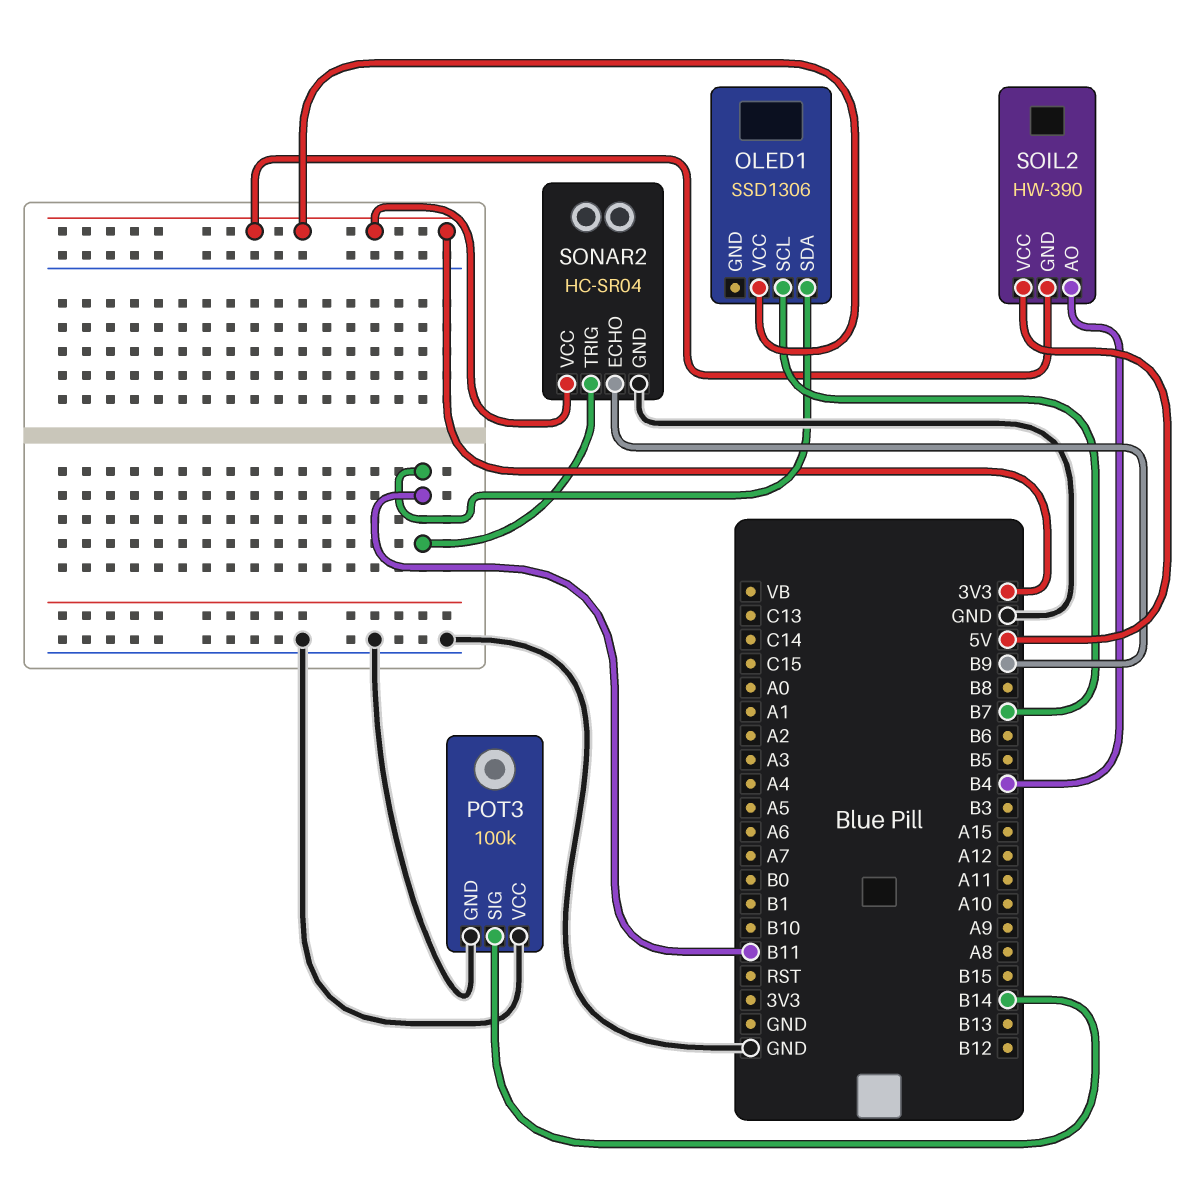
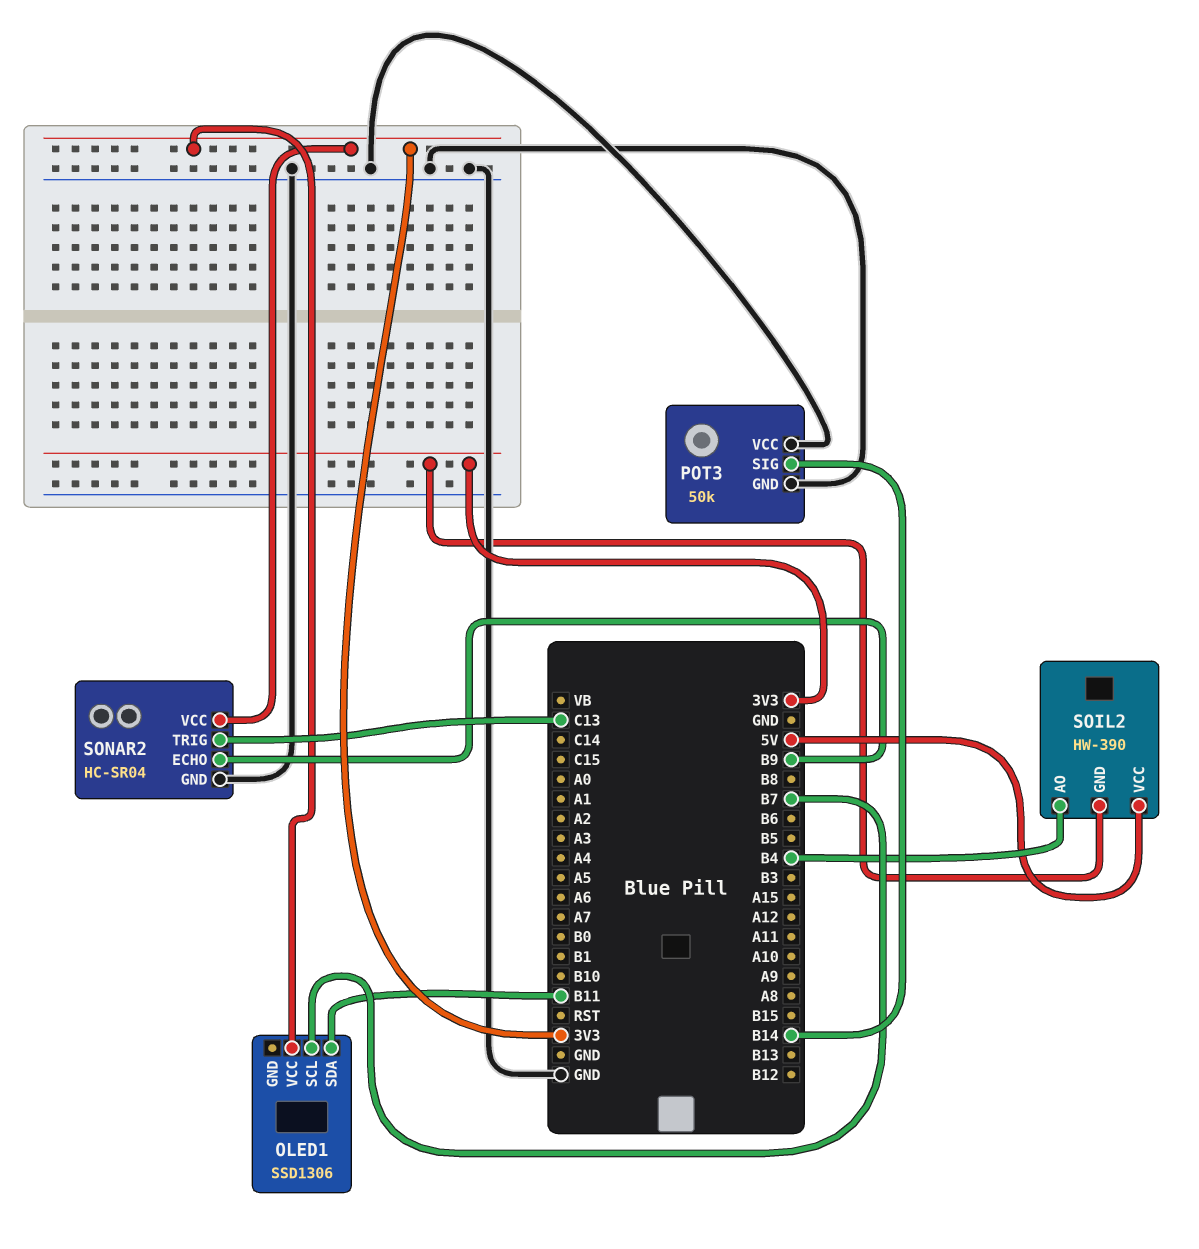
POT3: 100k -> 50k
SONAR2 pin TRIG: B11 -> C13

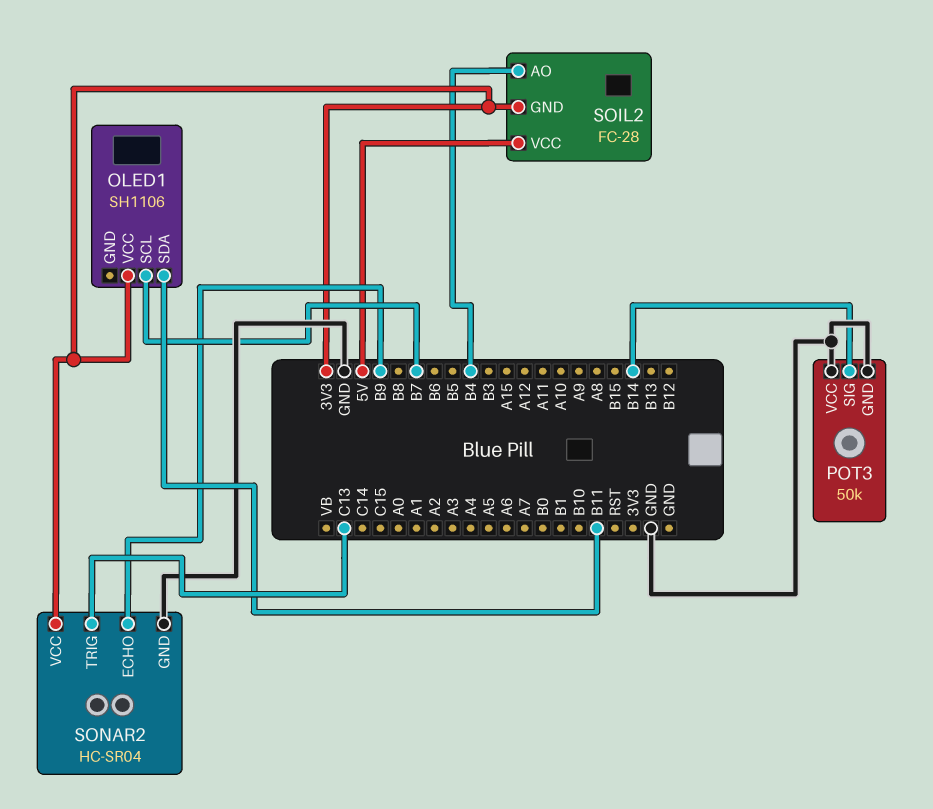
OLED1: SSD1306 -> SH1106
SOIL2: HW-390 -> FC-28

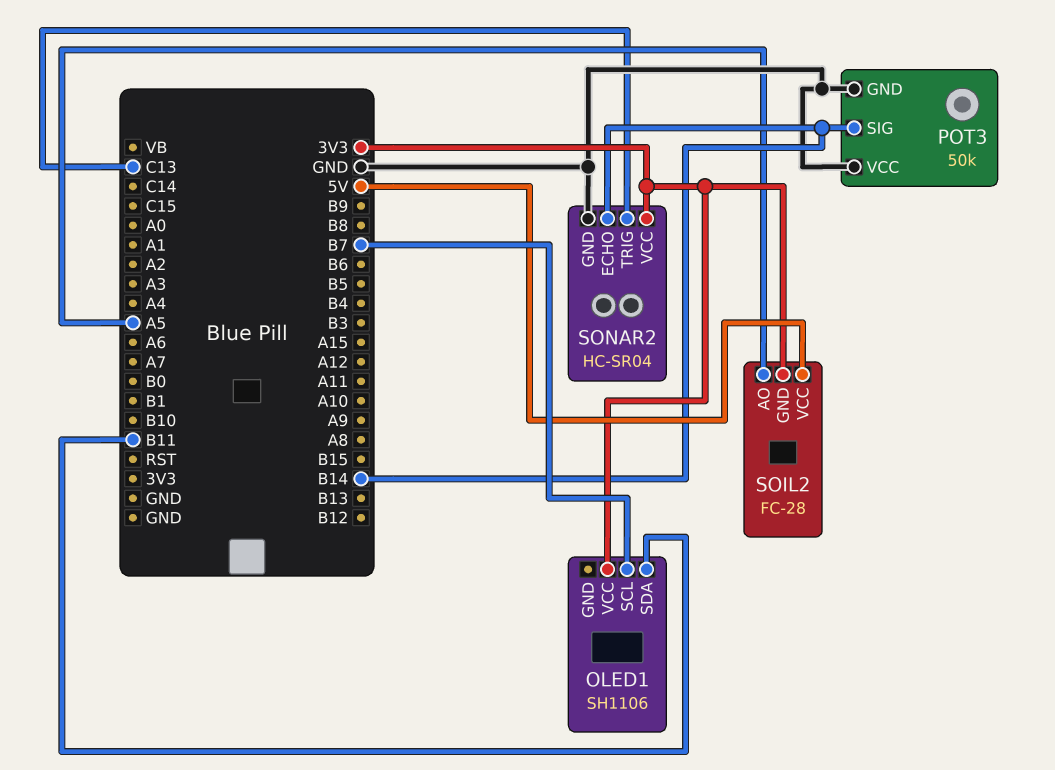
SOIL2 pin AO: B4 -> A5
SONAR2 pin ECHO: B9 -> B14

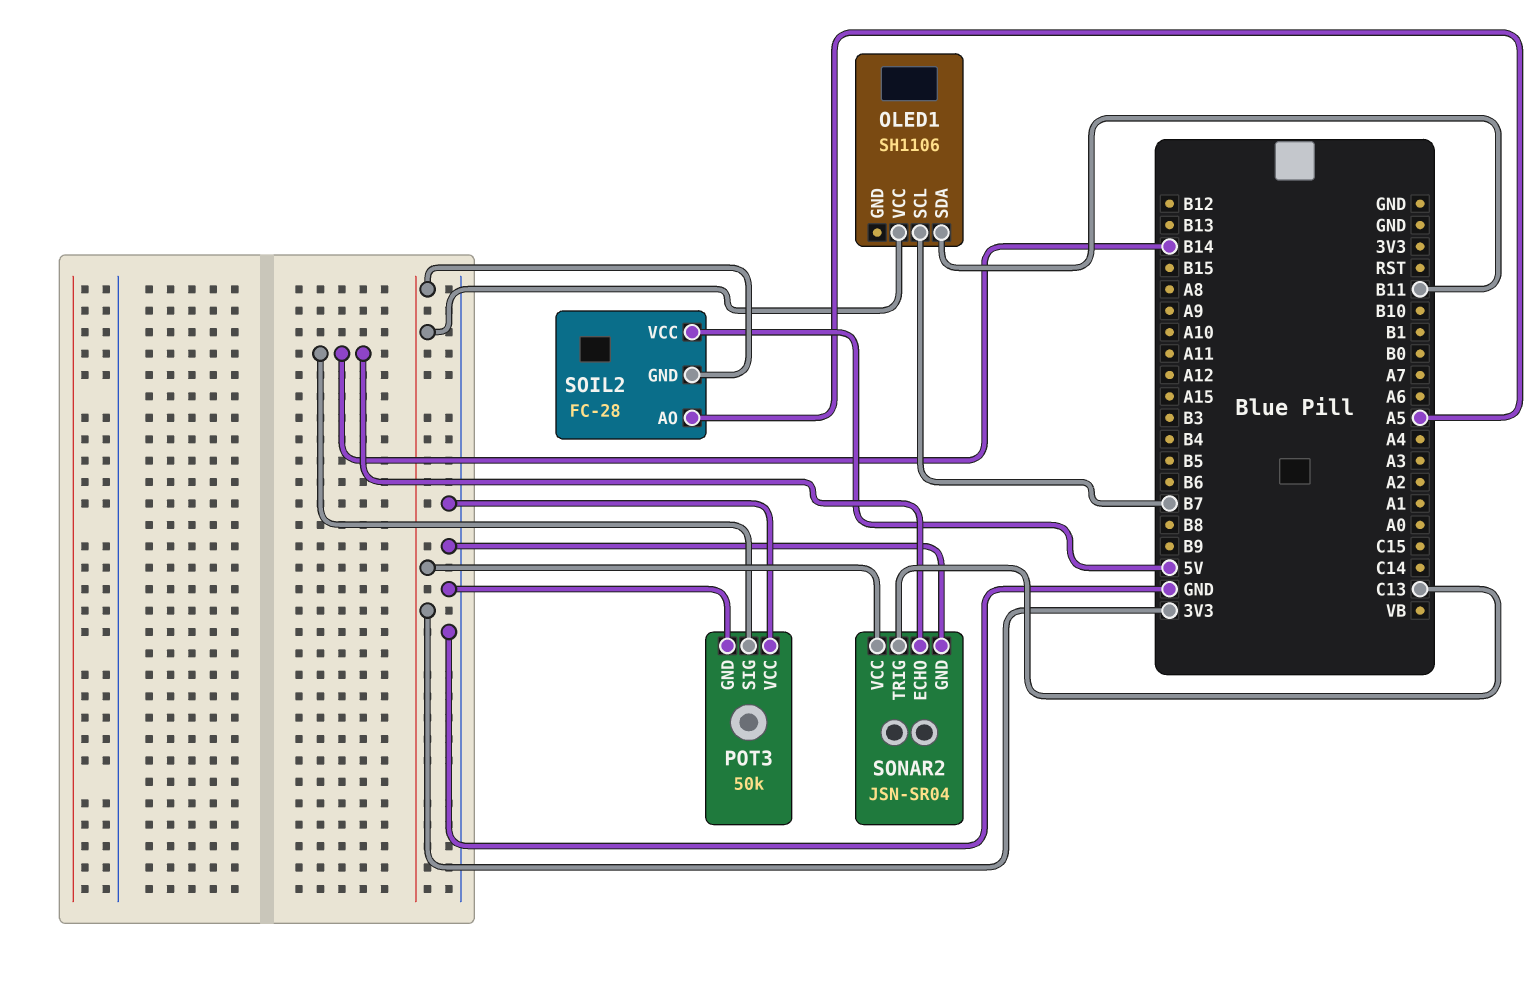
SONAR2: HC-SR04 -> JSN-SR04

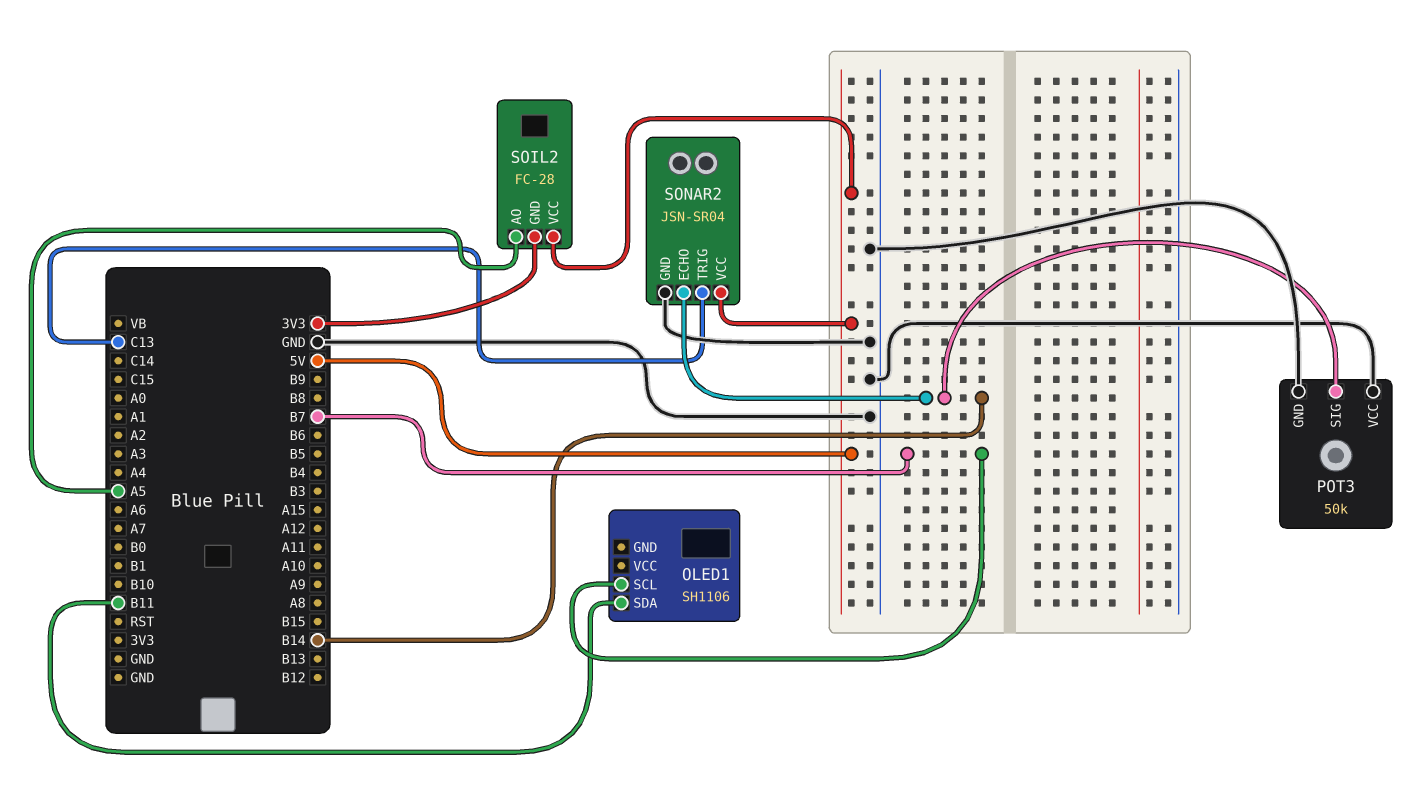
OLED1 pin VCC: 3V3 -> none
SONAR2 pin VCC: 3V3 -> 5V

